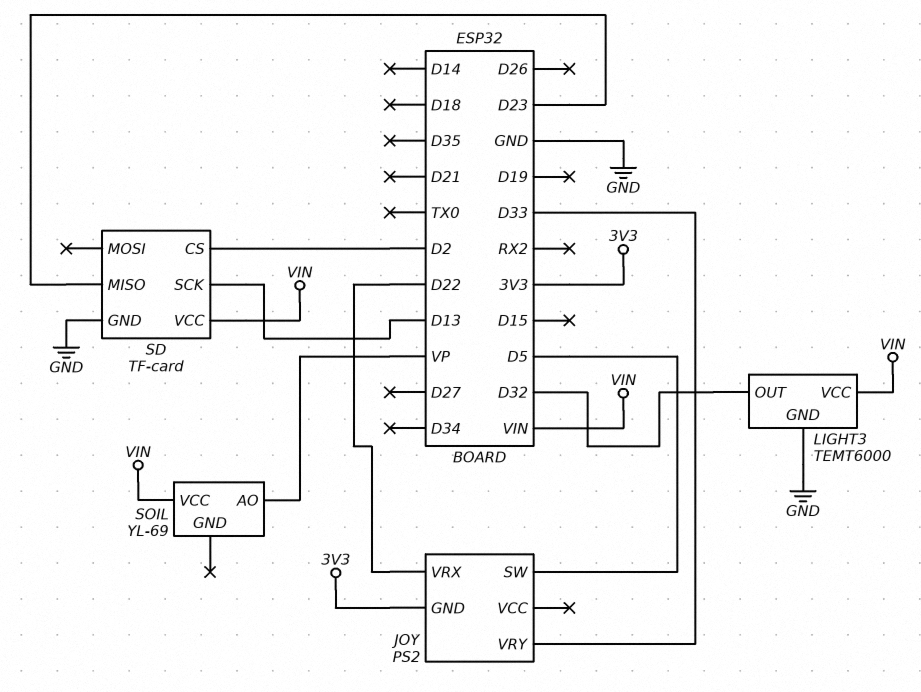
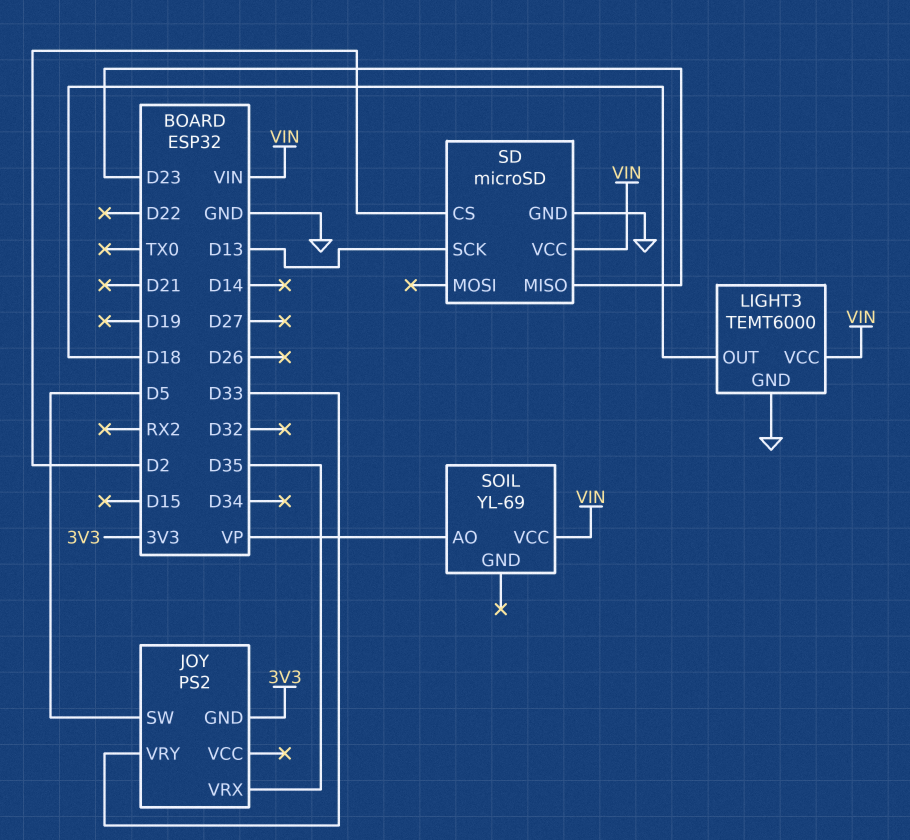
JOY pin VRX: D22 -> D35
LIGHT3 pin OUT: D32 -> D18
SD: TF-card -> microSD

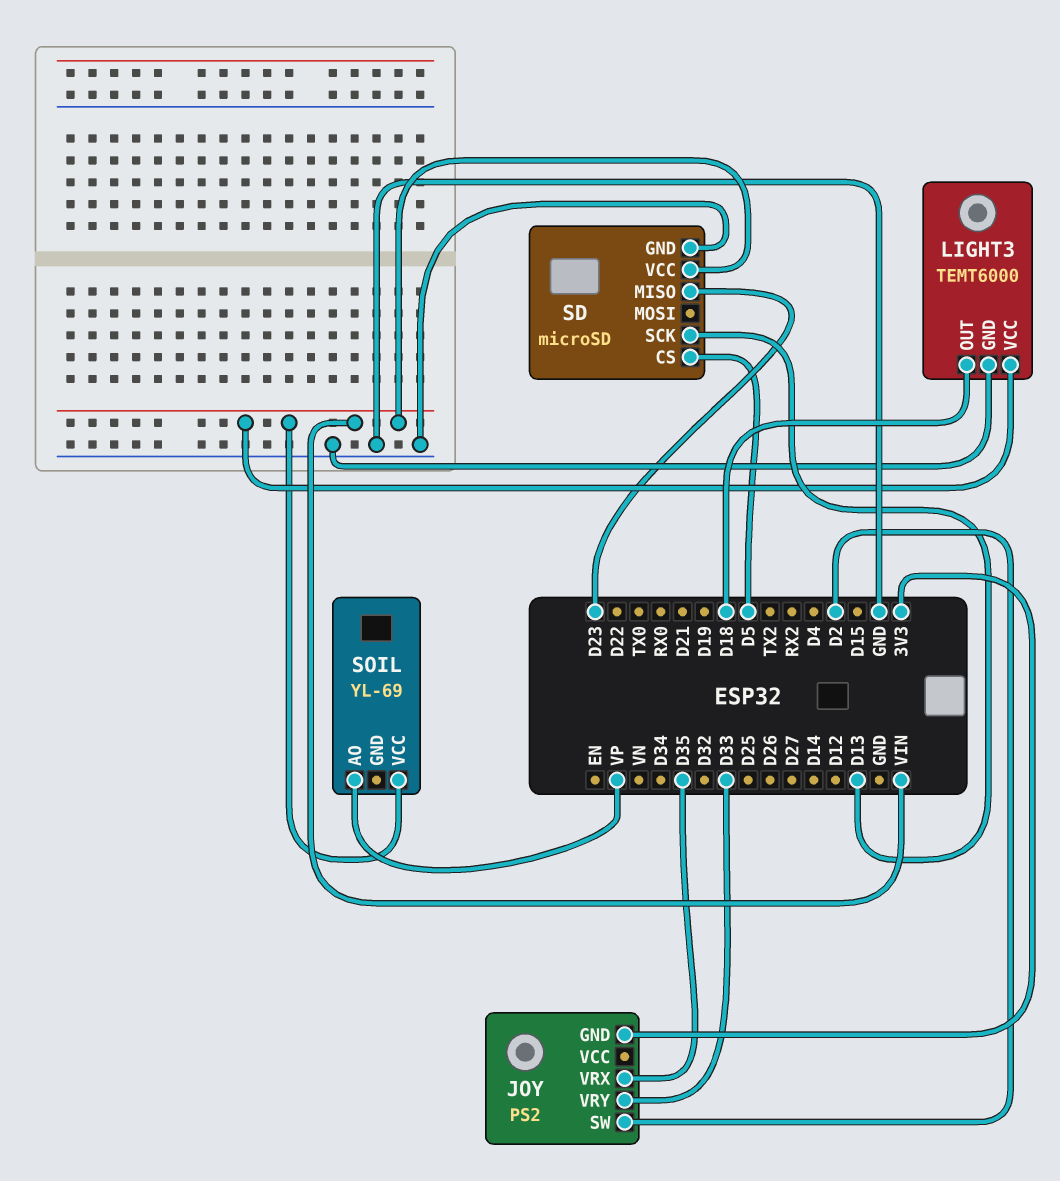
JOY pin SW: D5 -> D2
SD pin CS: D2 -> D5

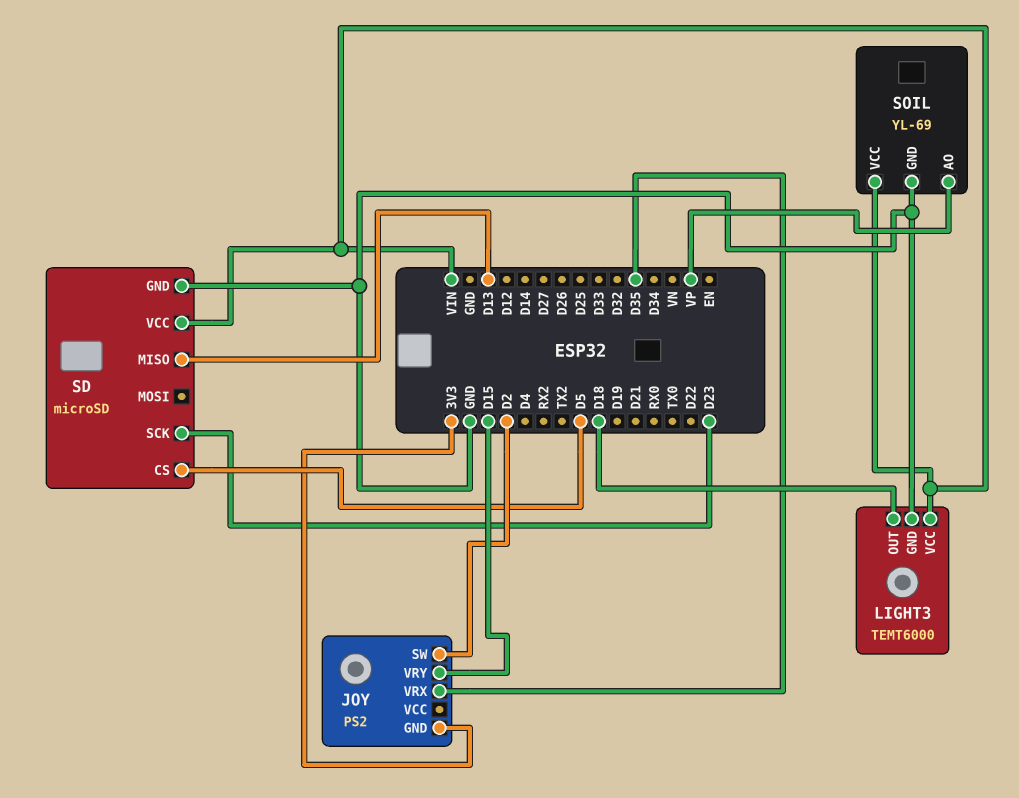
JOY pin VRY: D33 -> D15
SD pin MISO: D23 -> D13
SD pin SCK: D13 -> D23
SOIL pin GND: none -> GND

